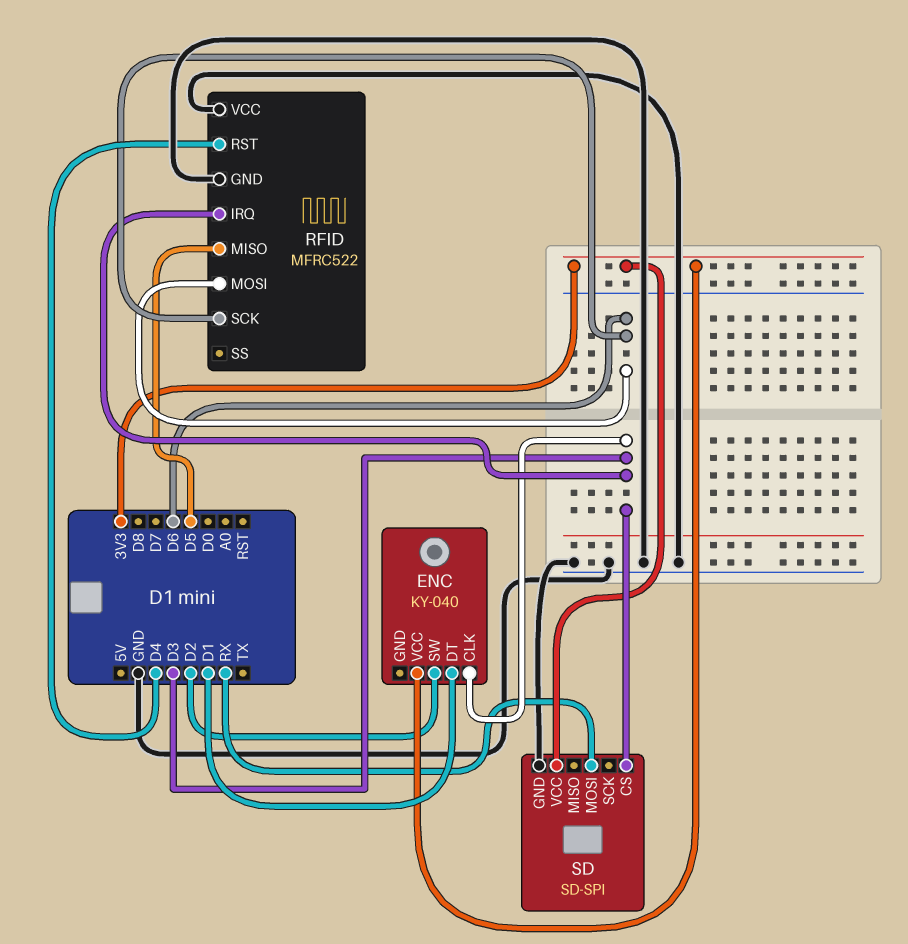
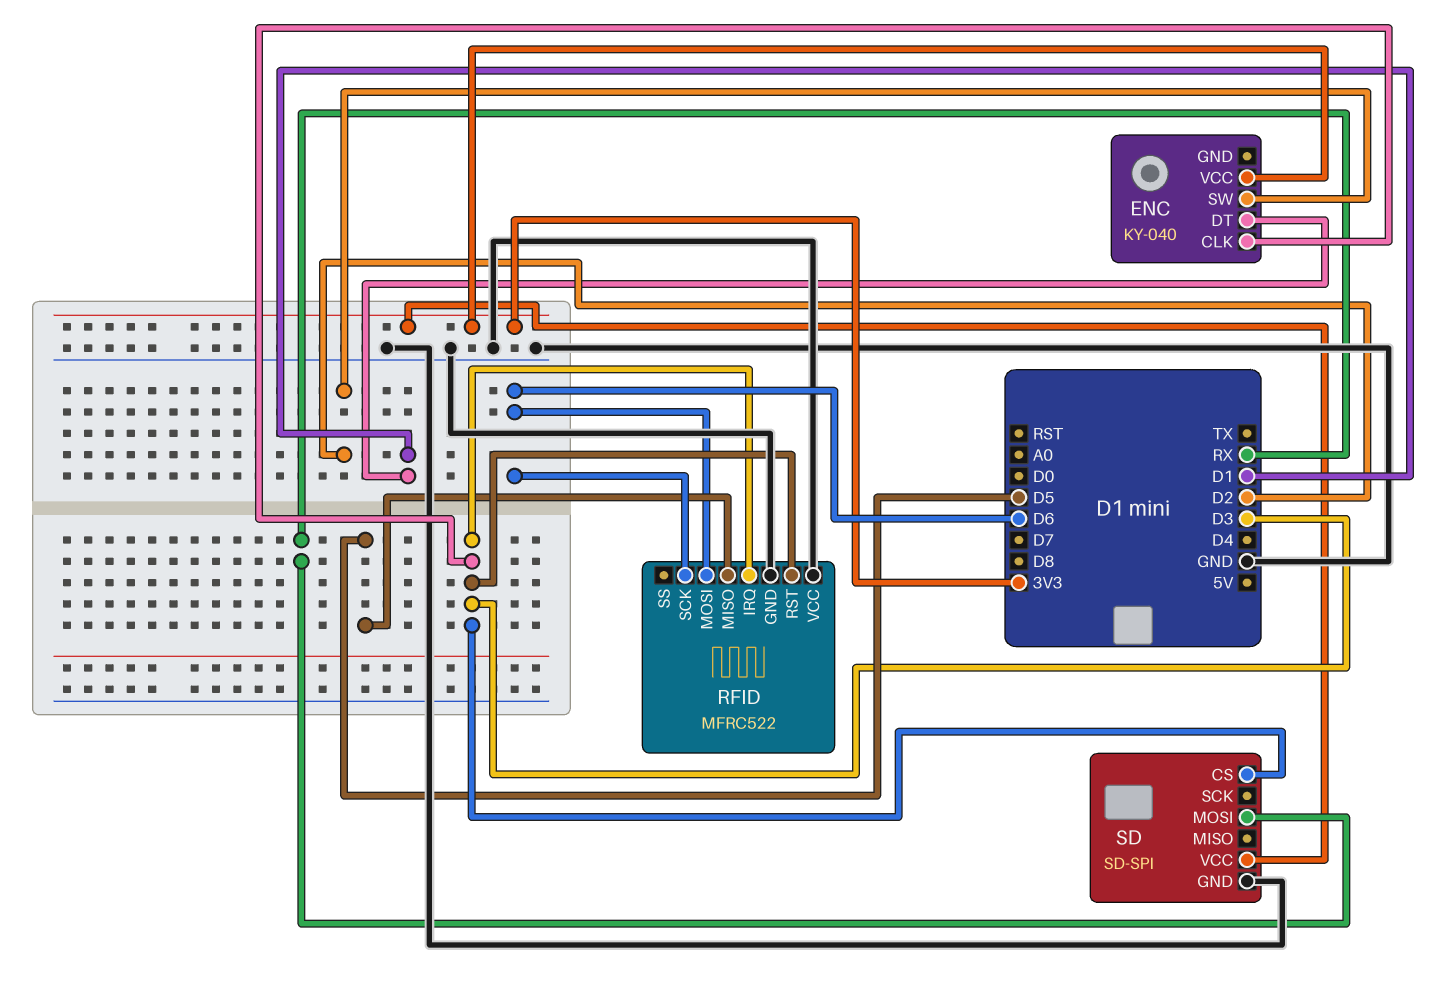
RFID pin RST: D4 -> D3

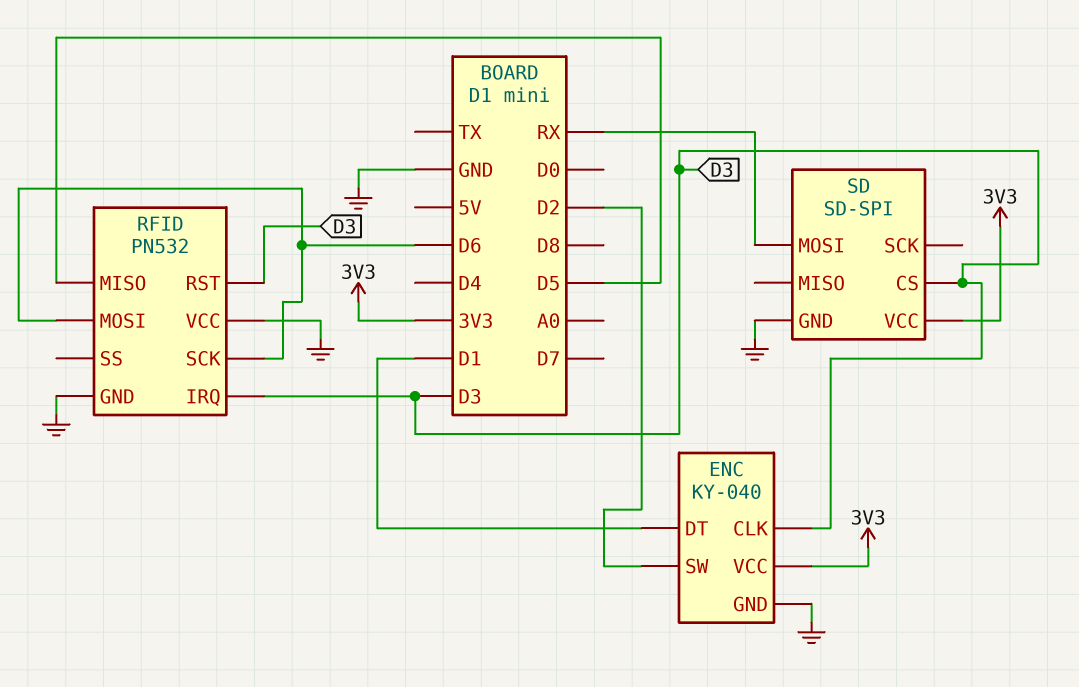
ENC pin GND: none -> GND
RFID: MFRC522 -> PN532

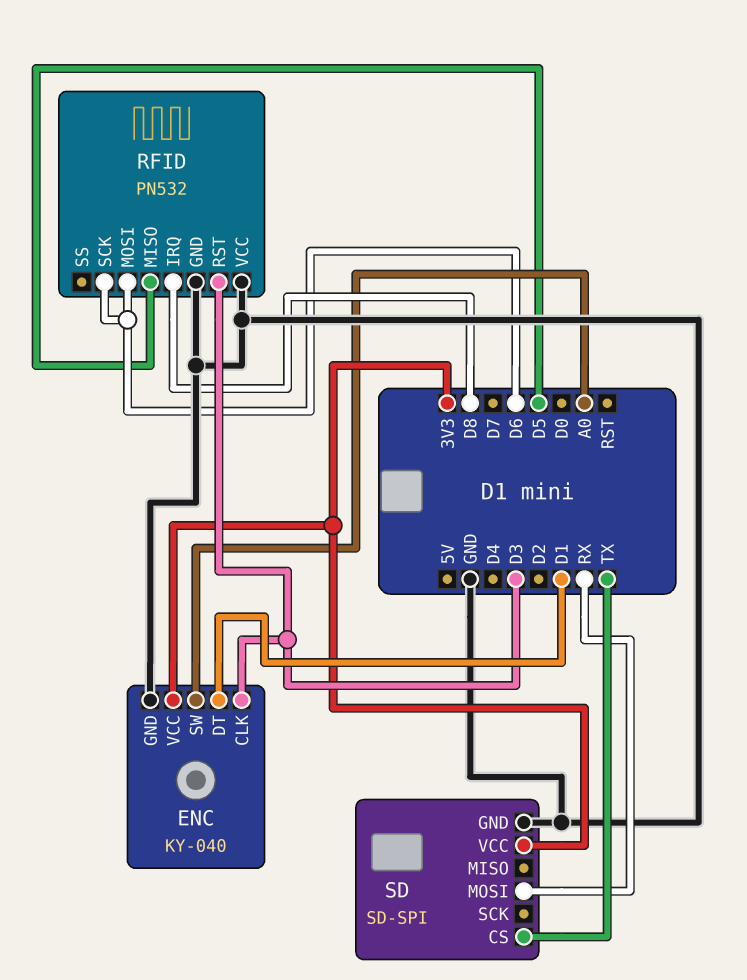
ENC pin SW: D2 -> A0
RFID pin IRQ: D3 -> D8
SD pin CS: D3 -> TX

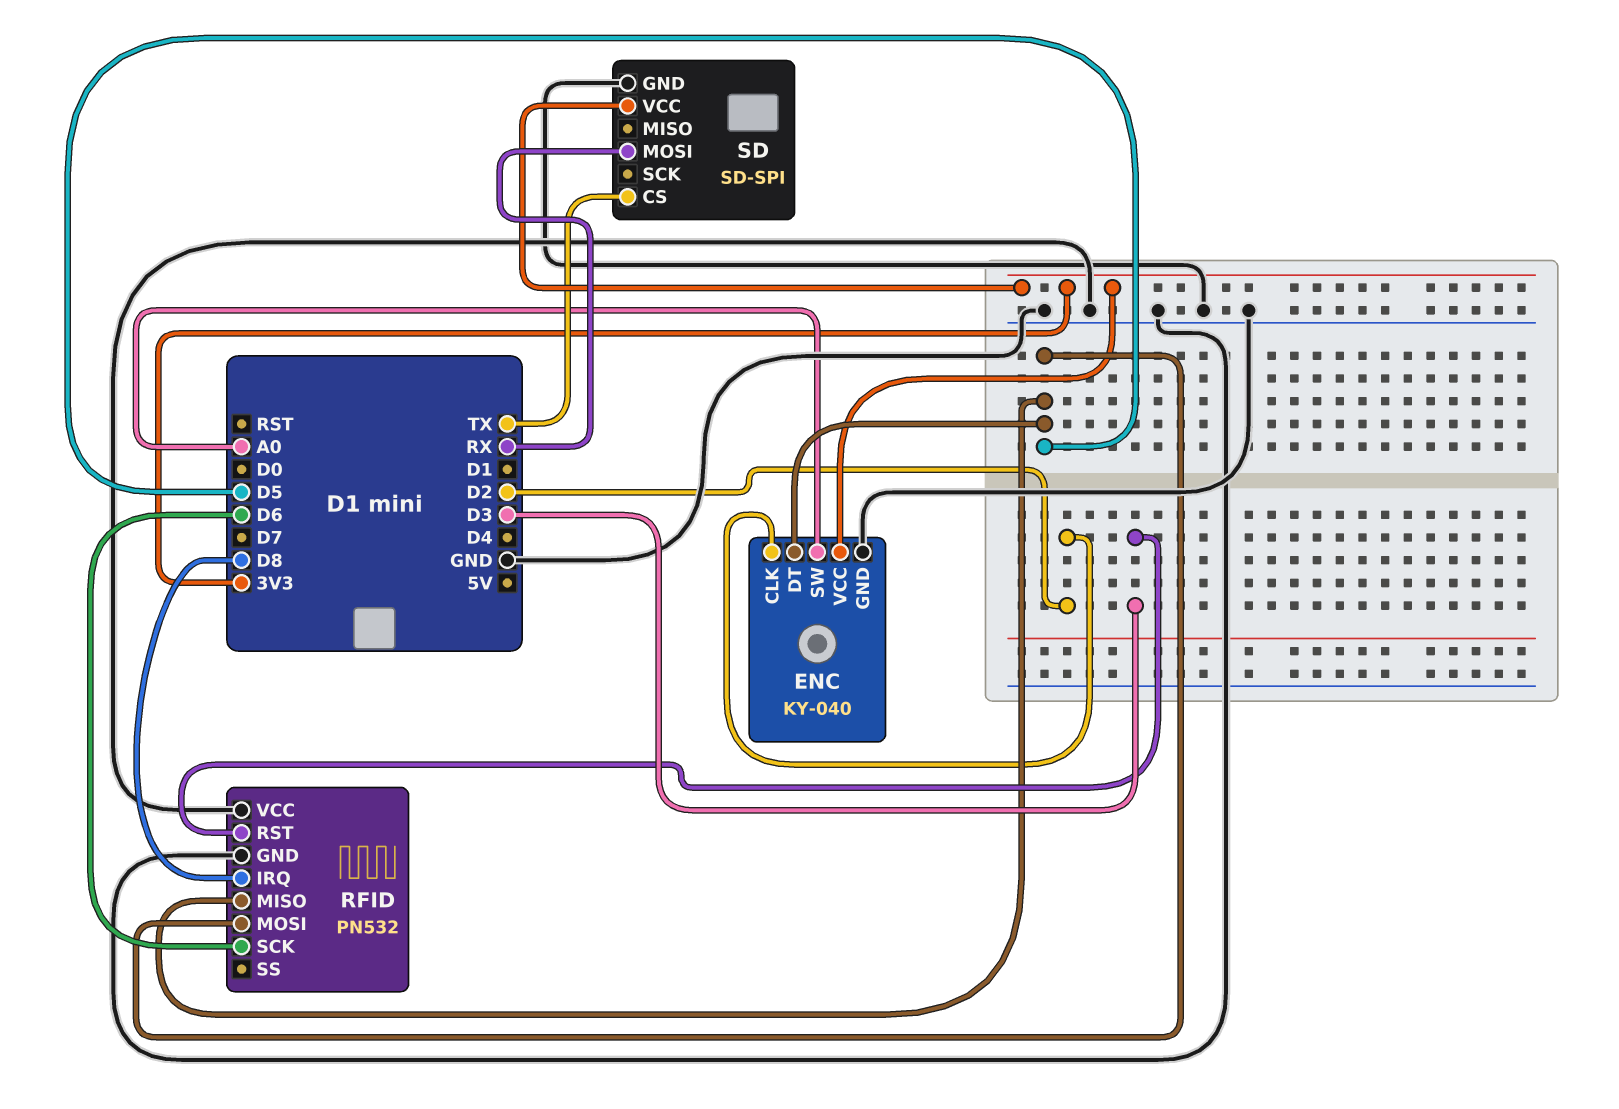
ENC pin CLK: D3 -> D2
ENC pin DT: D1 -> D5
RFID pin MOSI: D6 -> D5

